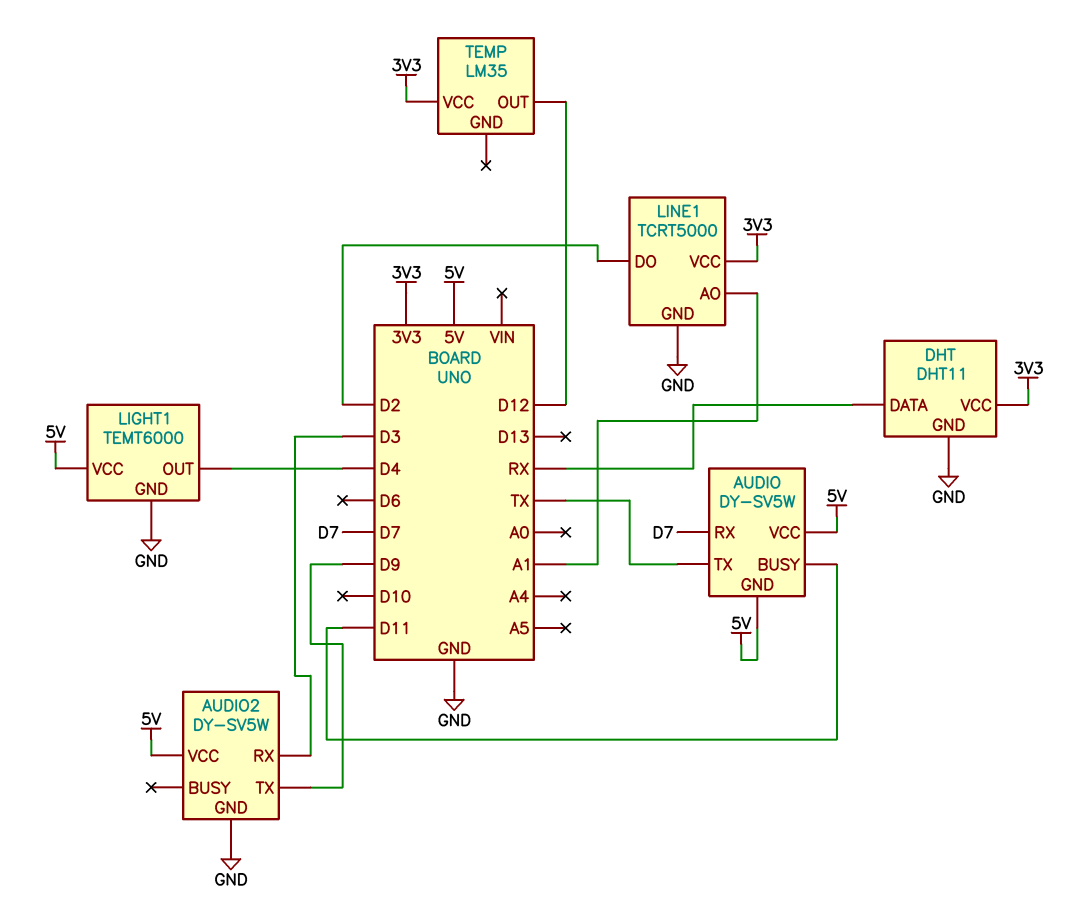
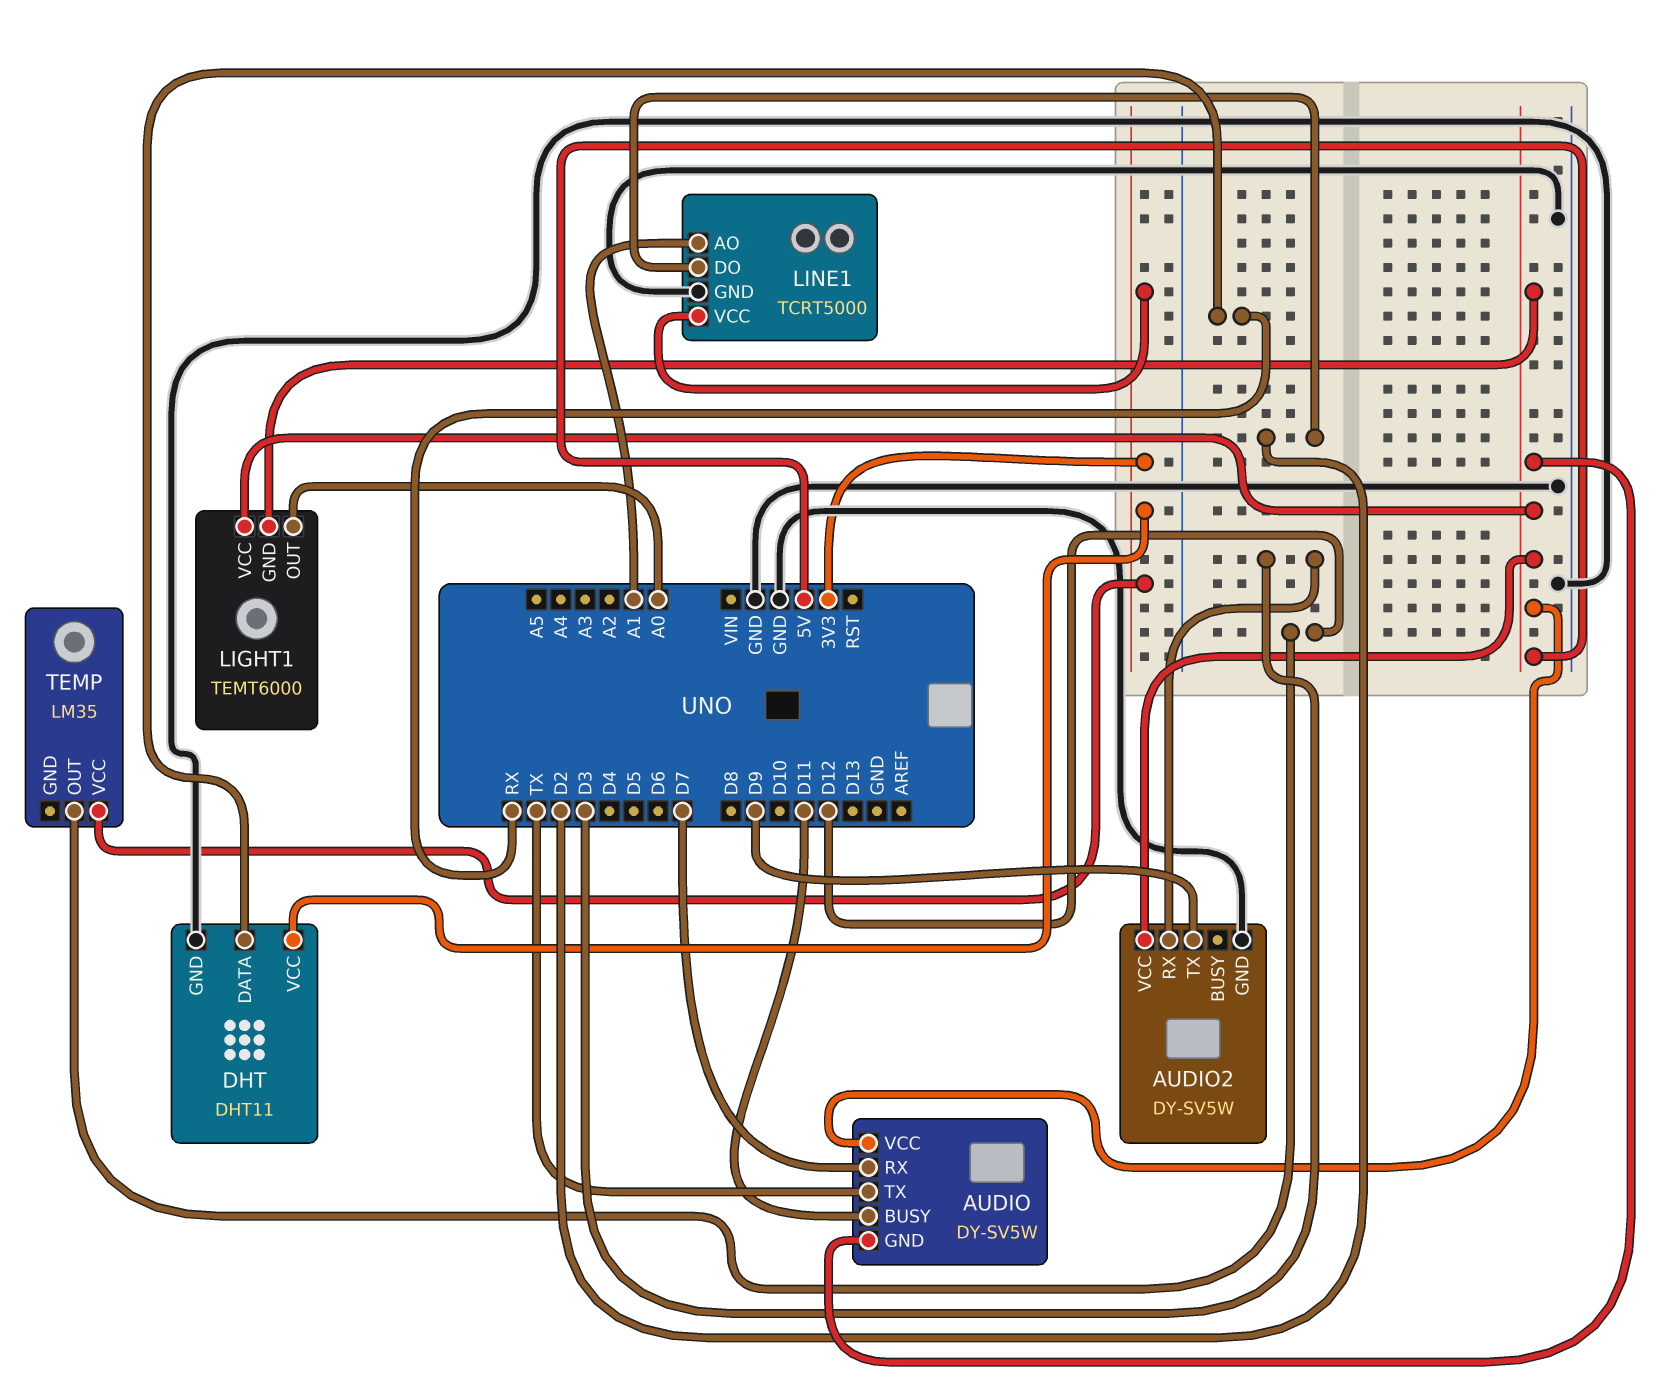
LIGHT1 pin GND: GND -> 5V
LIGHT1 pin OUT: D4 -> A0

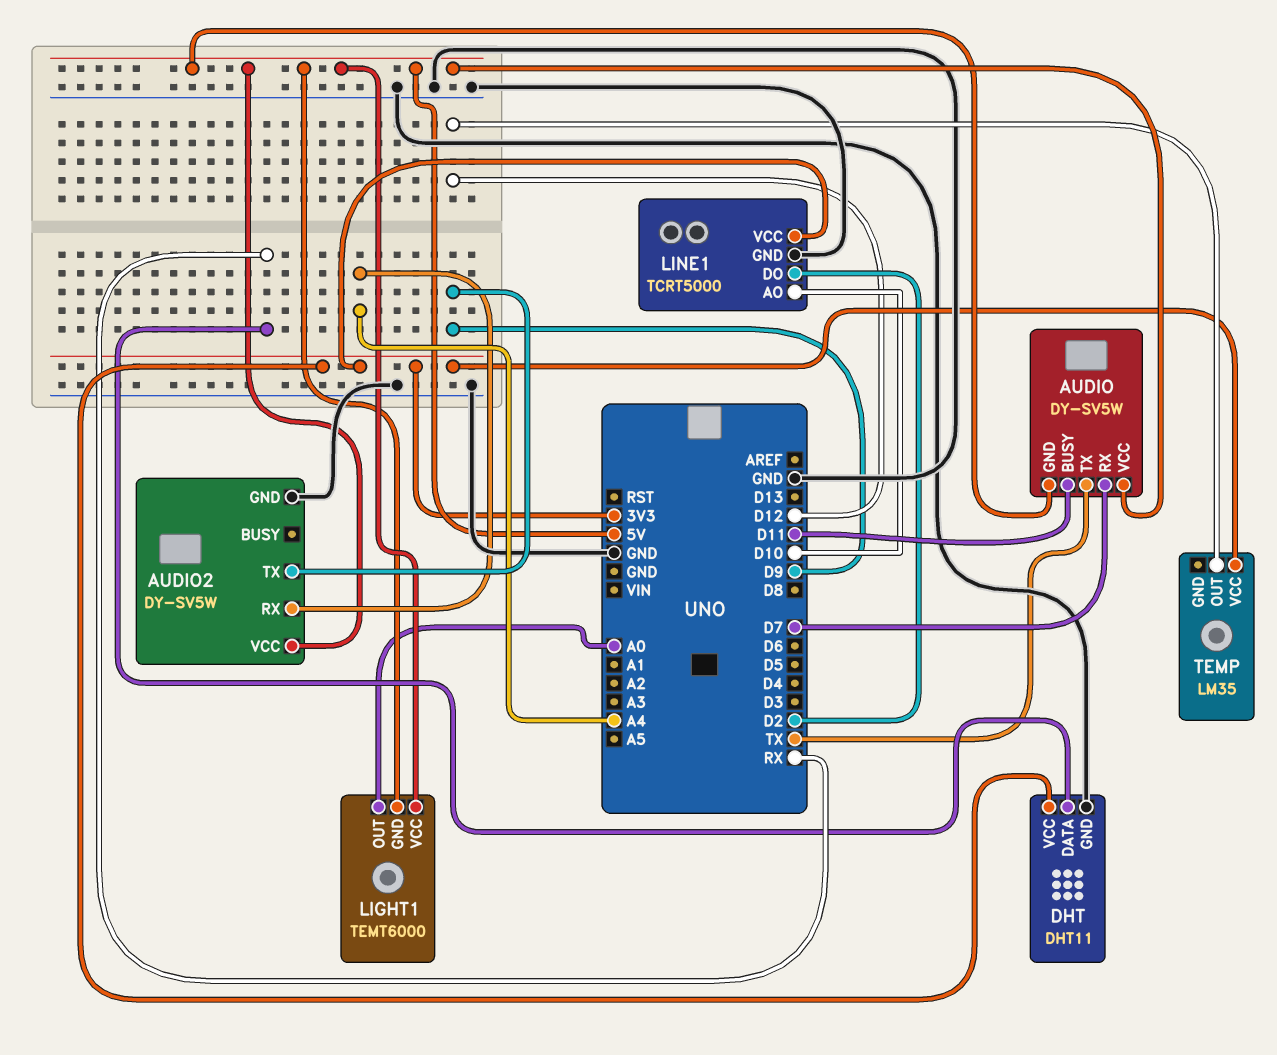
AUDIO2 pin RX: D3 -> A4
LINE1 pin AO: A1 -> D10

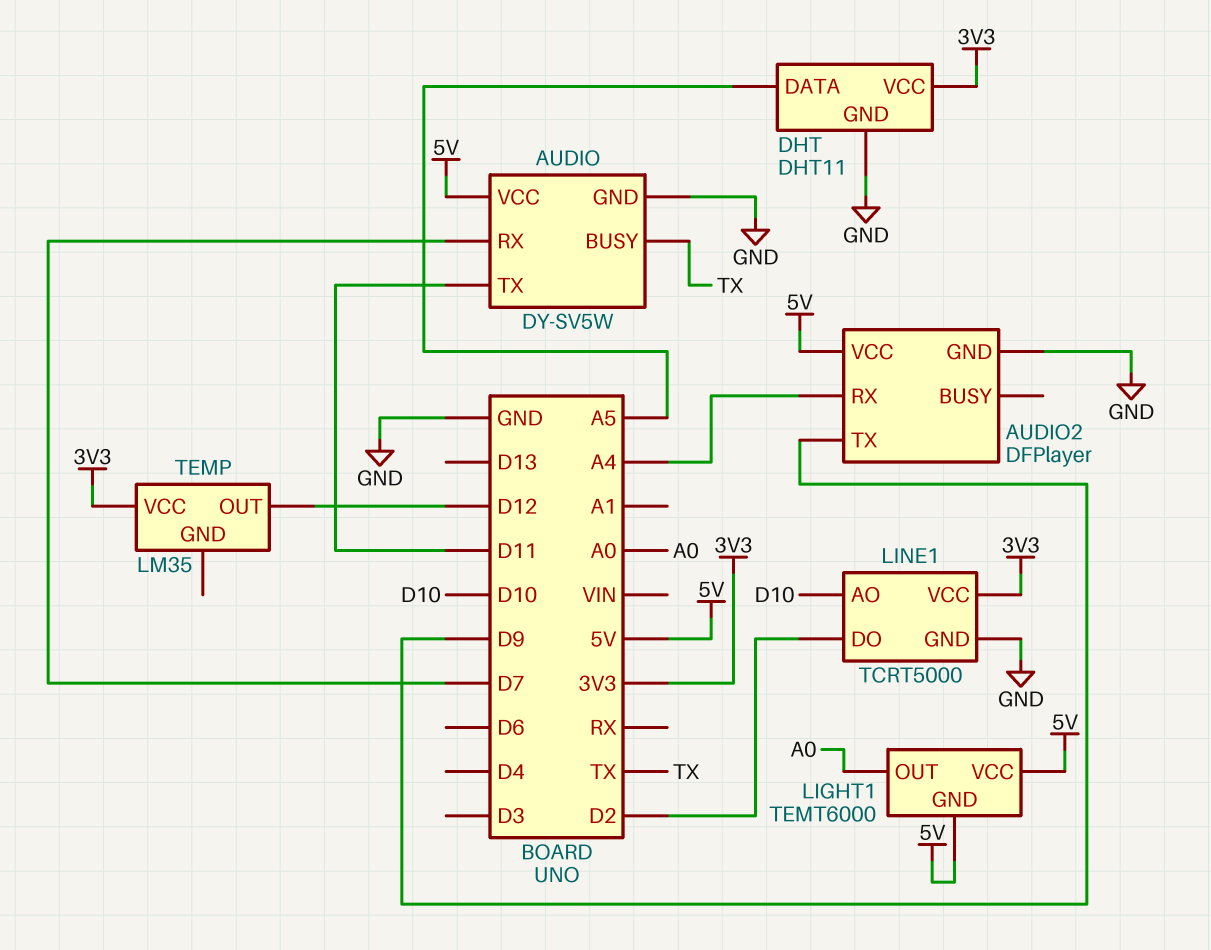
AUDIO pin BUSY: D11 -> TX
AUDIO pin GND: 5V -> GND
AUDIO pin TX: TX -> D11
AUDIO2: DY-SV5W -> DFPlayer
DHT pin DATA: RX -> A5

